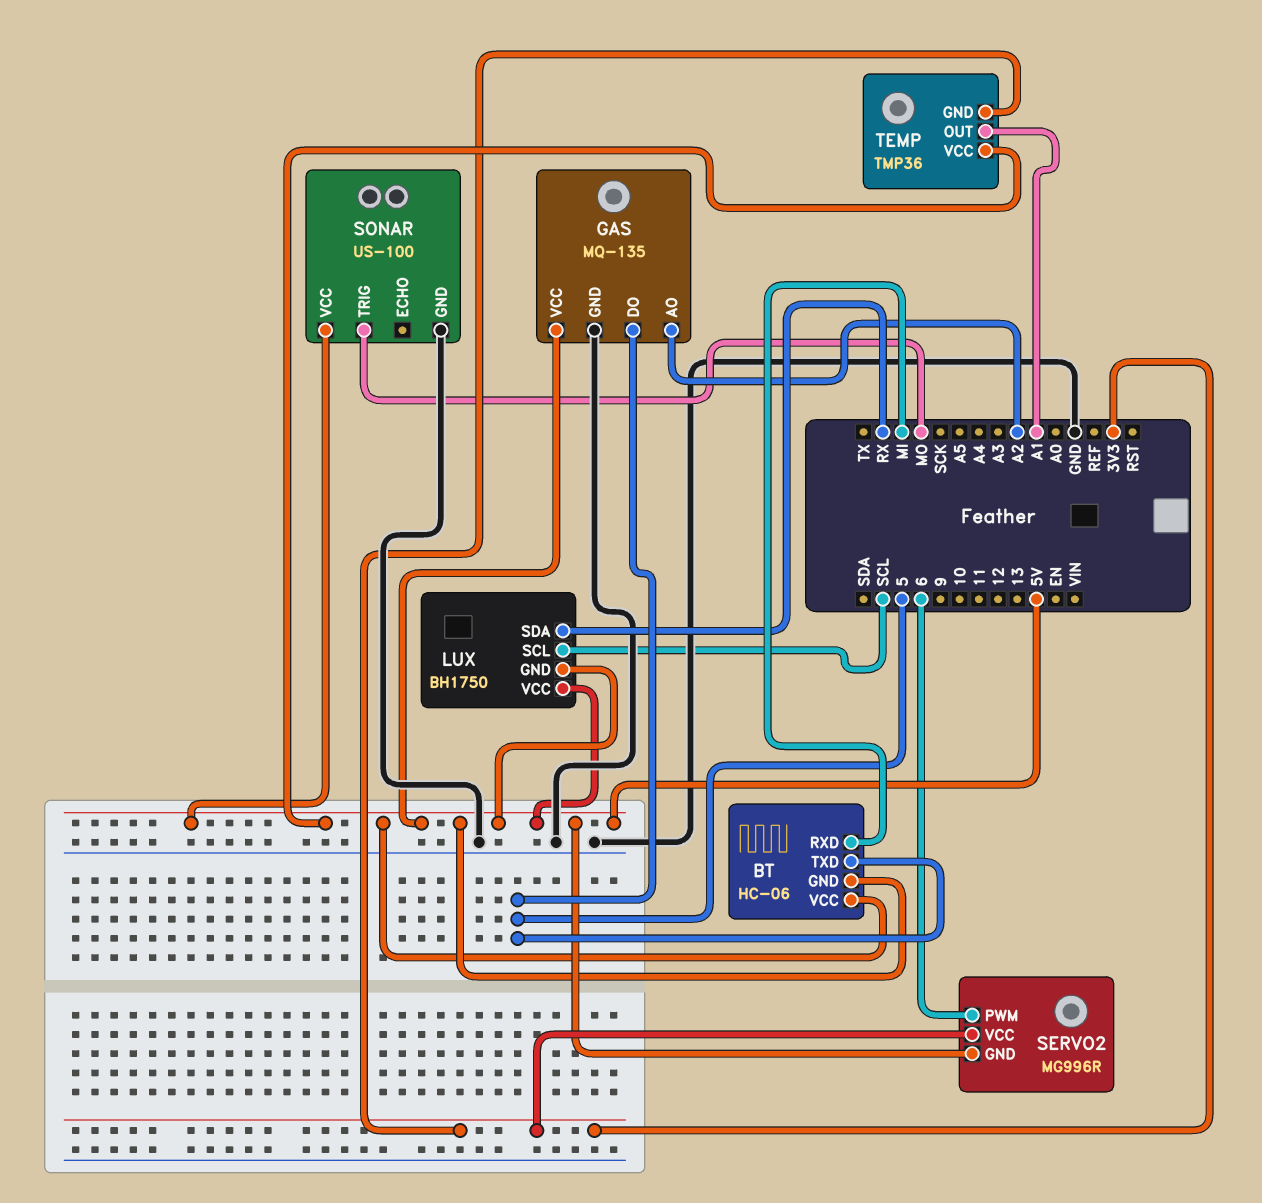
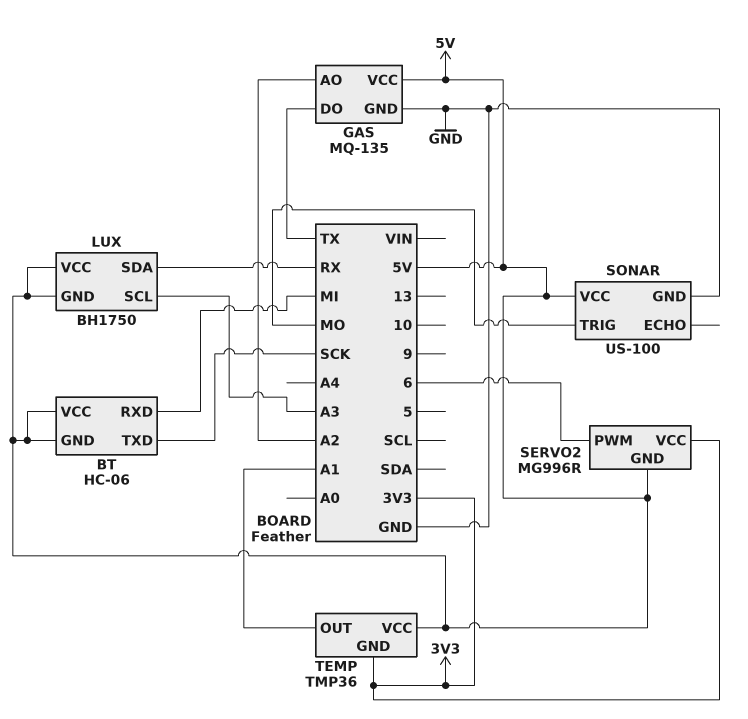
BT pin TXD: 5 -> SCK
GAS pin DO: 5 -> TX
LUX pin SCL: SCL -> A3

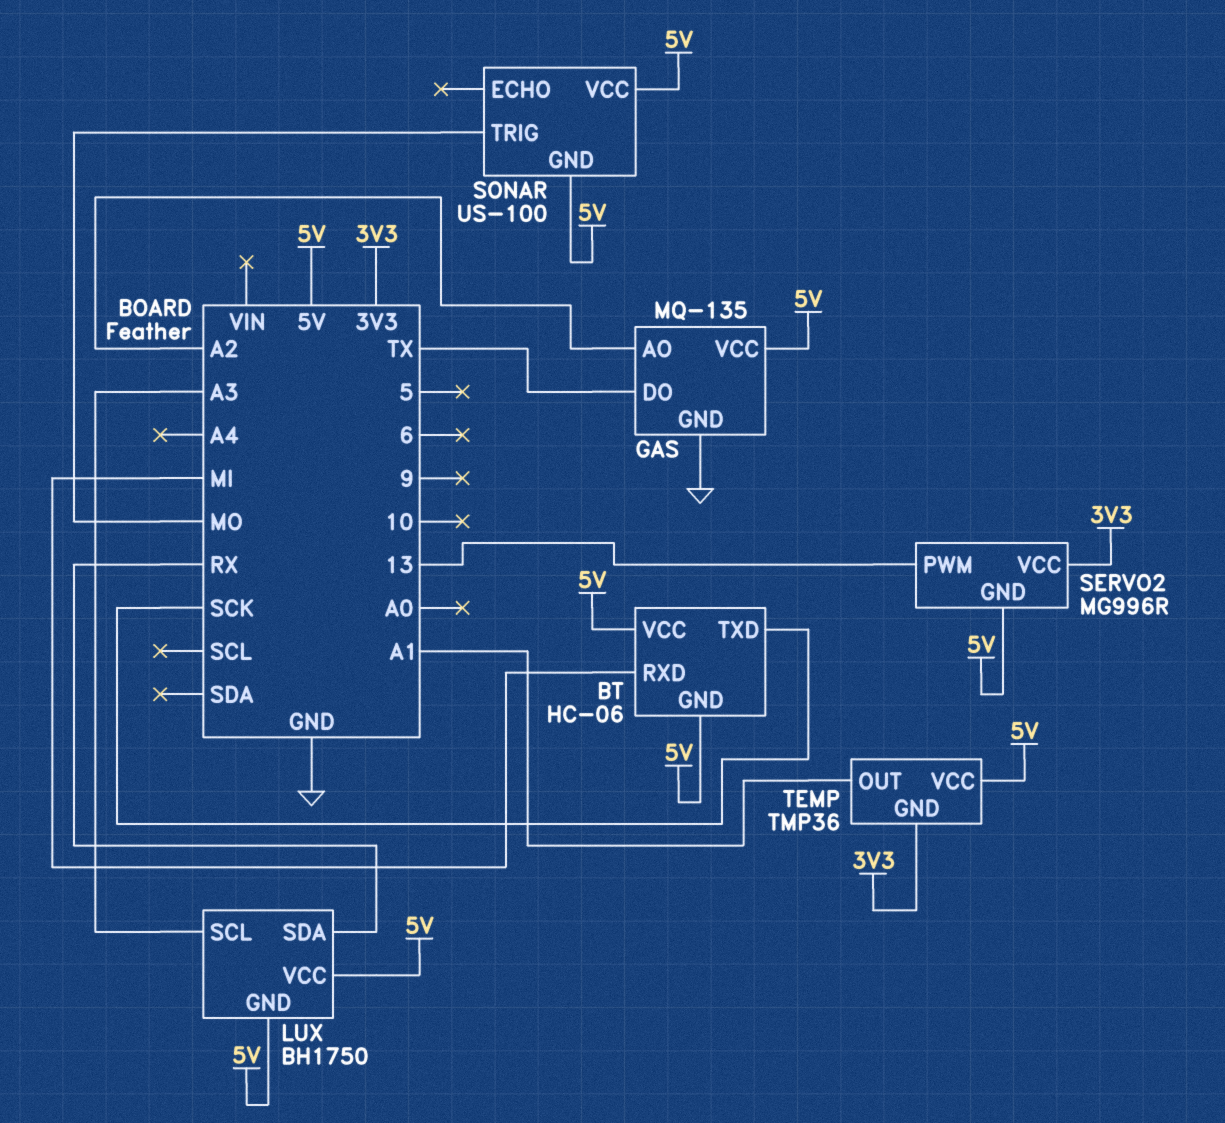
SERVO2 pin PWM: 6 -> 13
SONAR pin GND: GND -> 5V

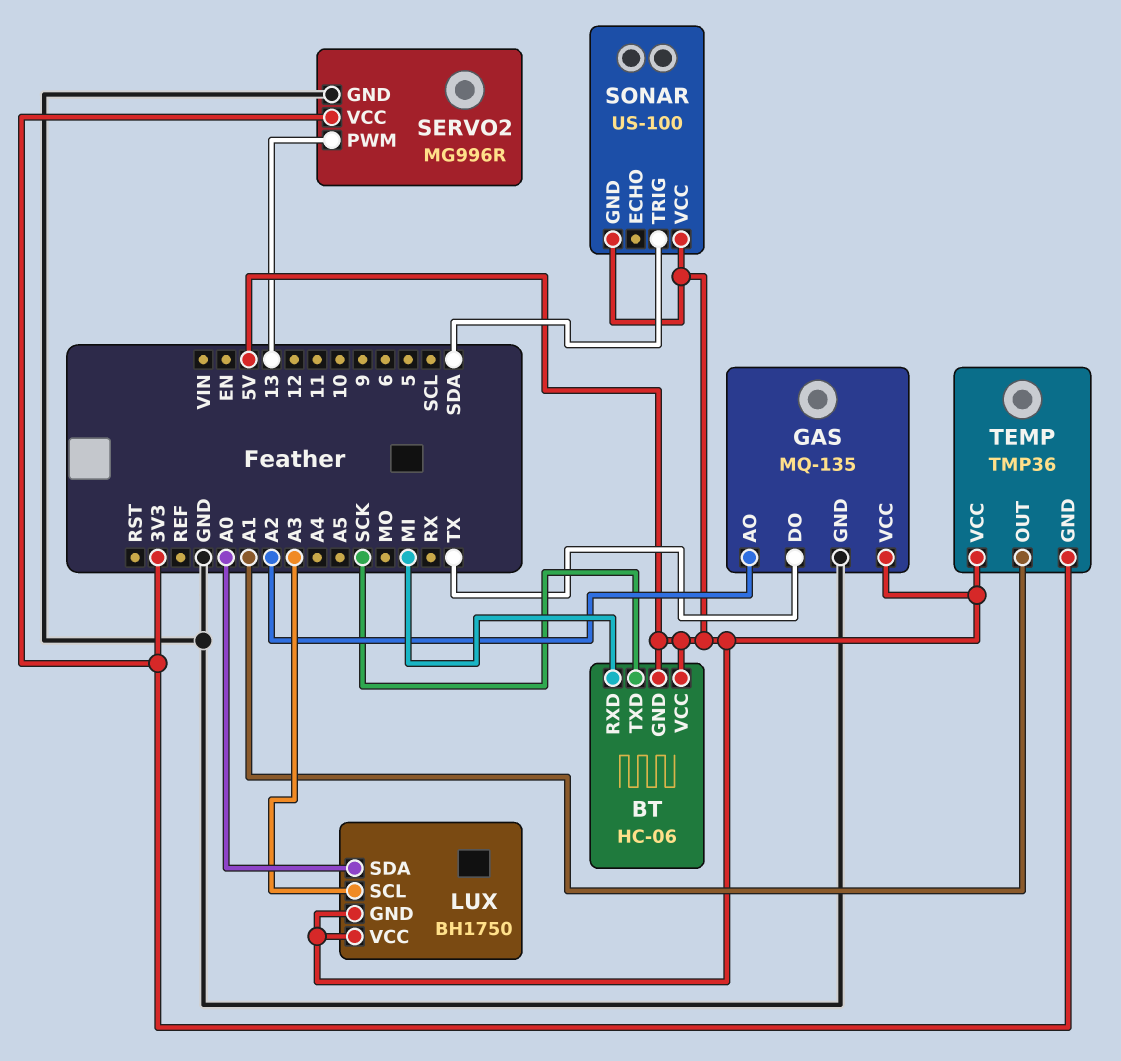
LUX pin SDA: RX -> A0
SERVO2 pin GND: 5V -> GND
SONAR pin TRIG: MO -> SDA

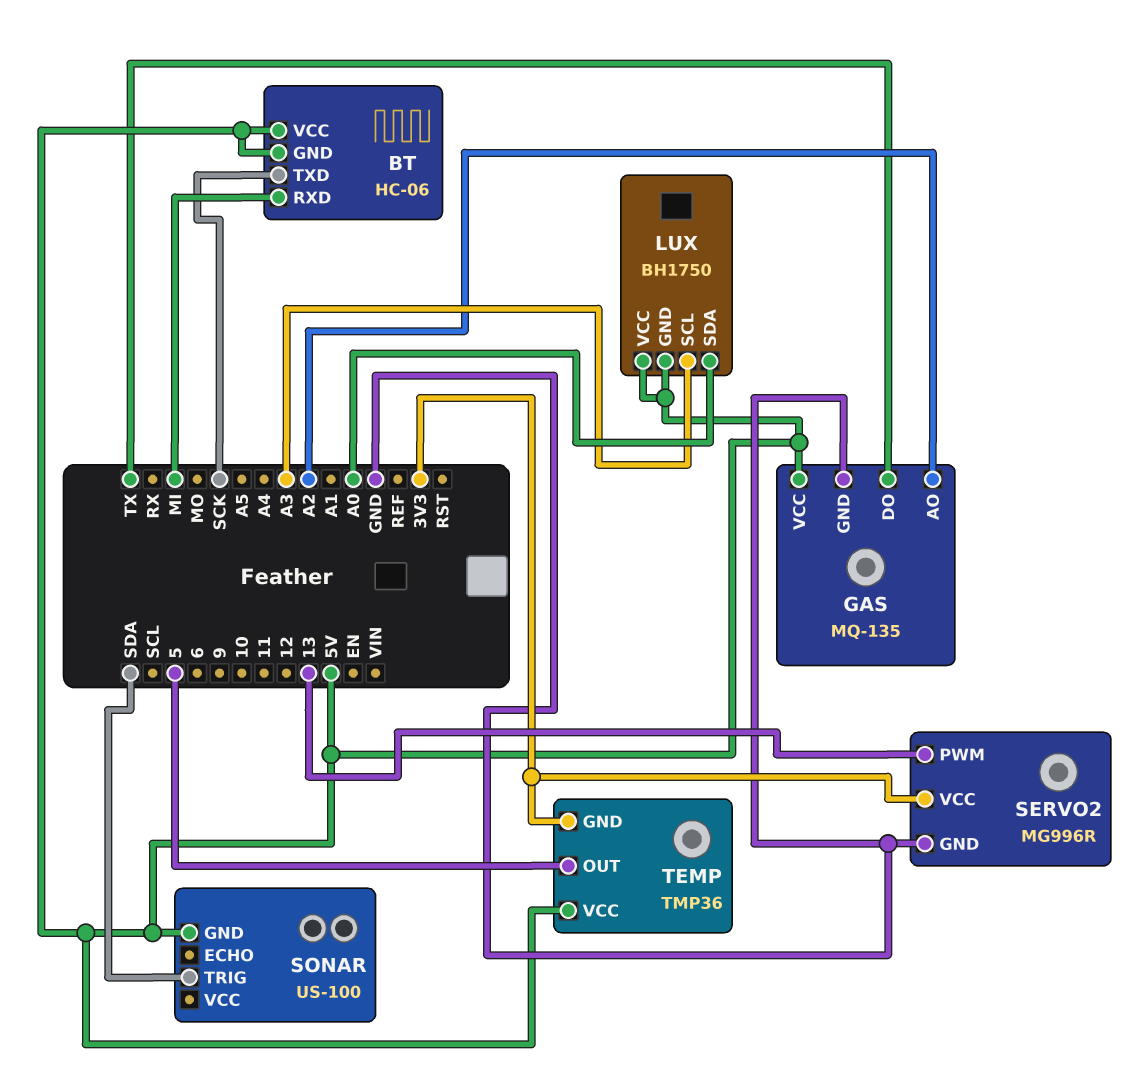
SONAR pin VCC: 5V -> none
TEMP pin OUT: A1 -> 5

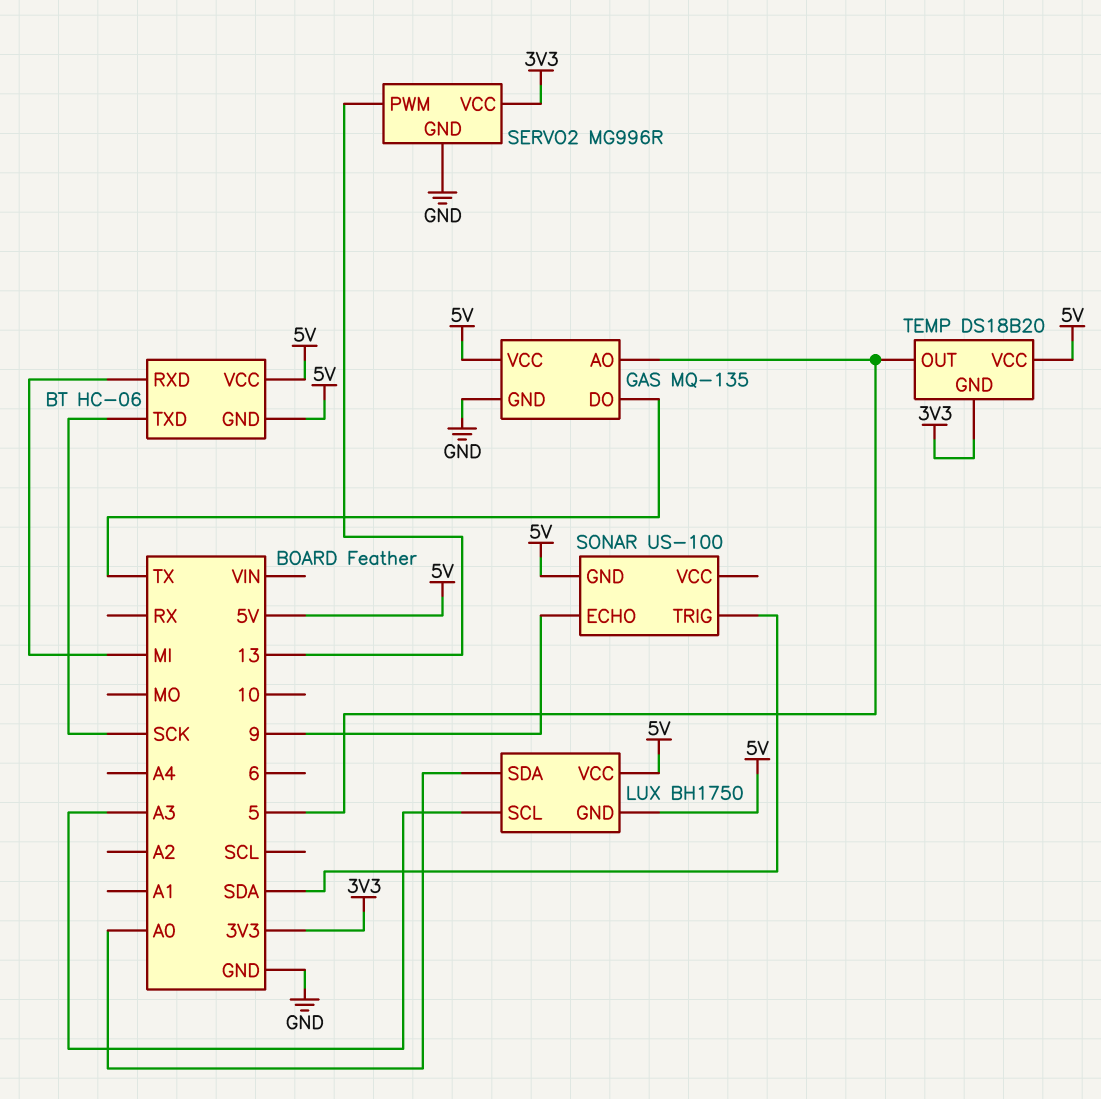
GAS pin AO: A2 -> 5
SONAR pin ECHO: none -> 9
TEMP: TMP36 -> DS18B20

